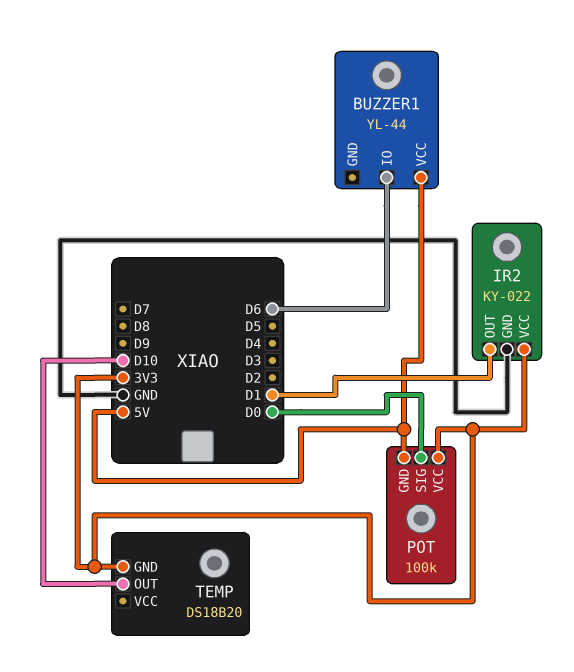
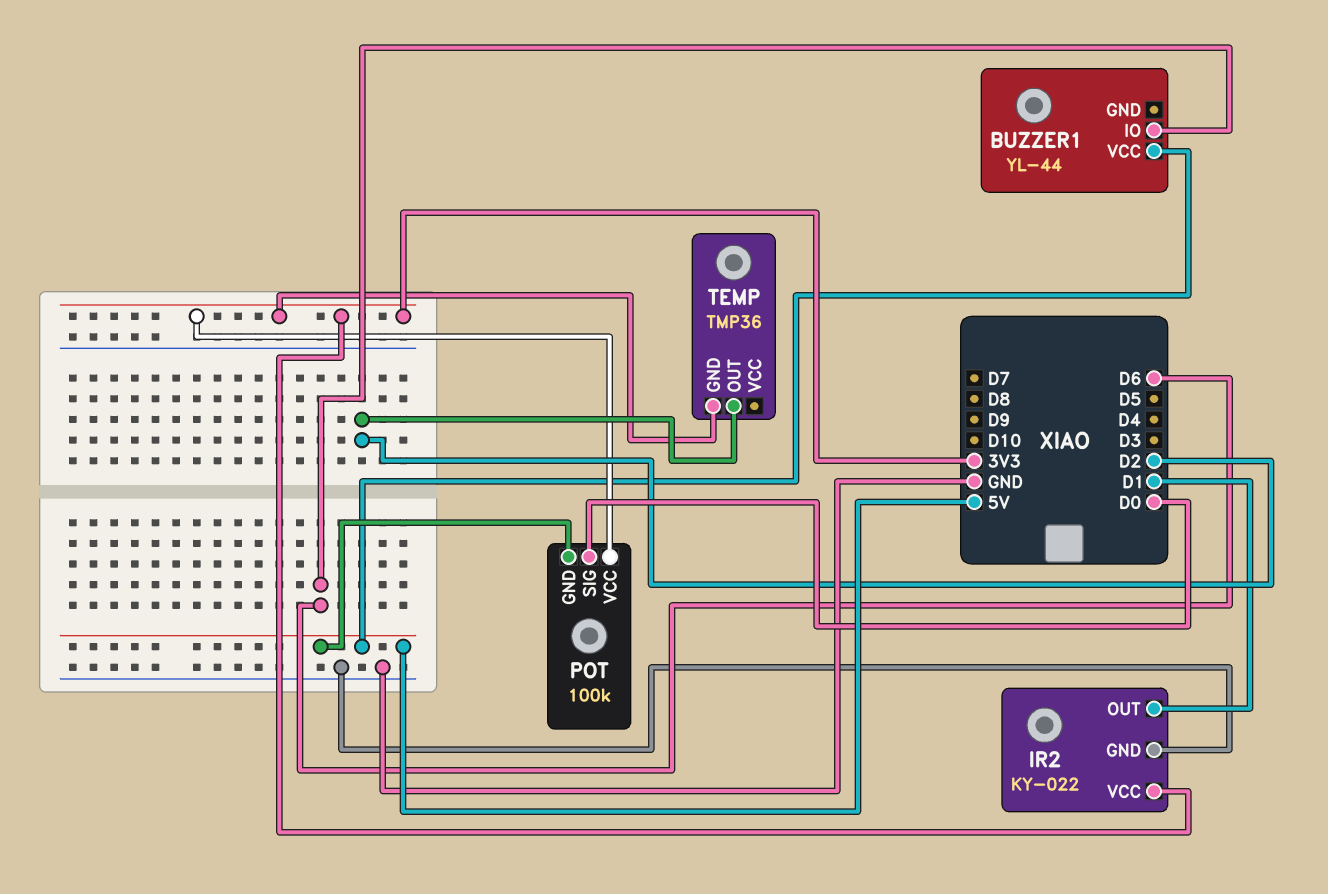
TEMP: DS18B20 -> TMP36
TEMP pin OUT: D10 -> D2

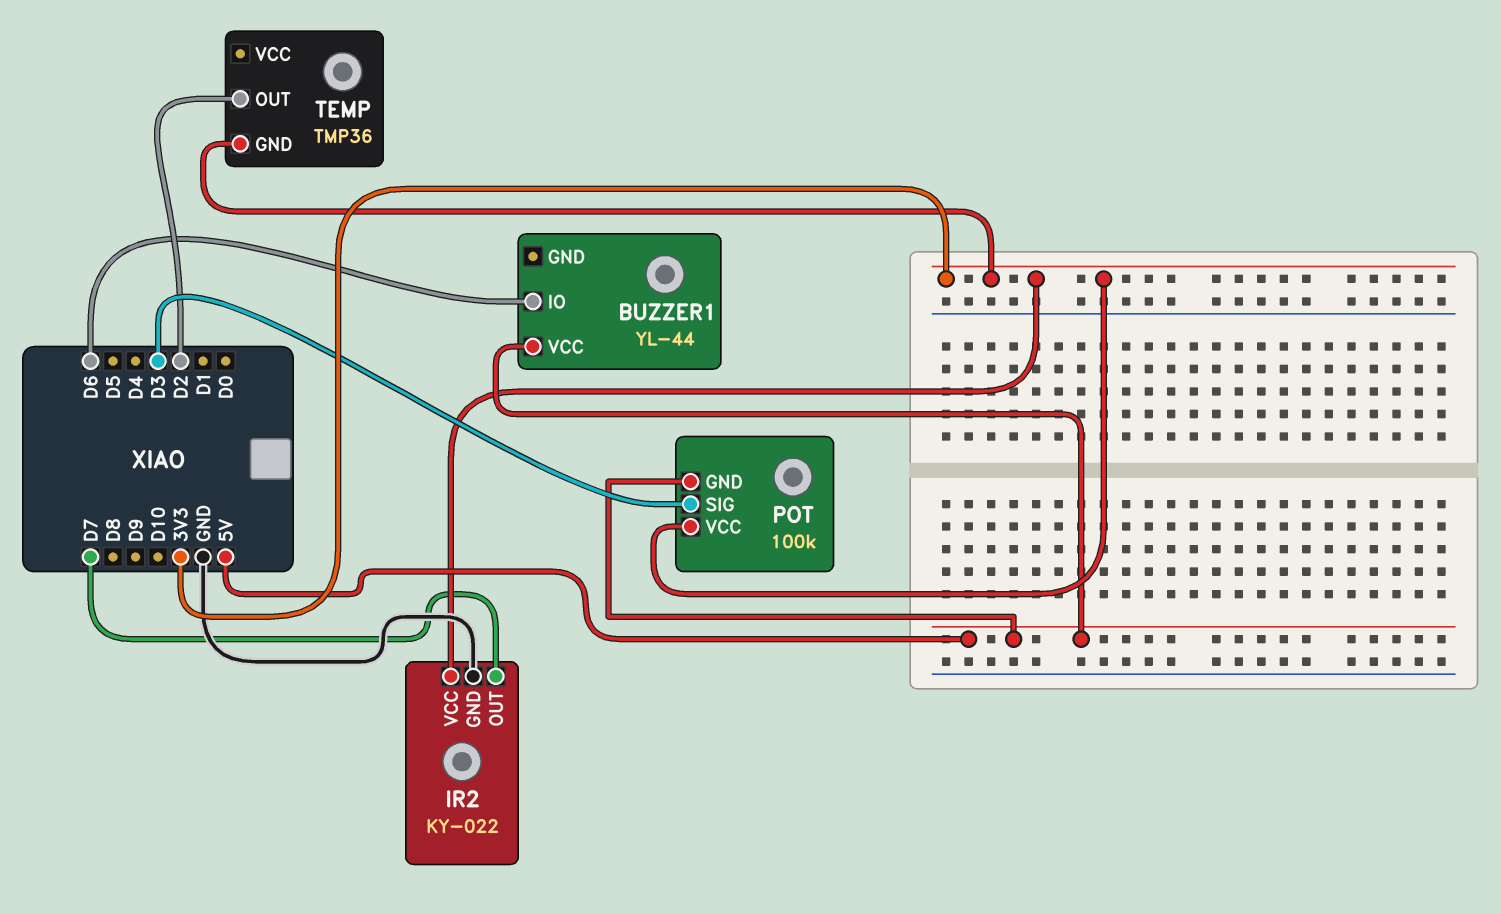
IR2 pin OUT: D1 -> D7
POT pin SIG: D0 -> D3

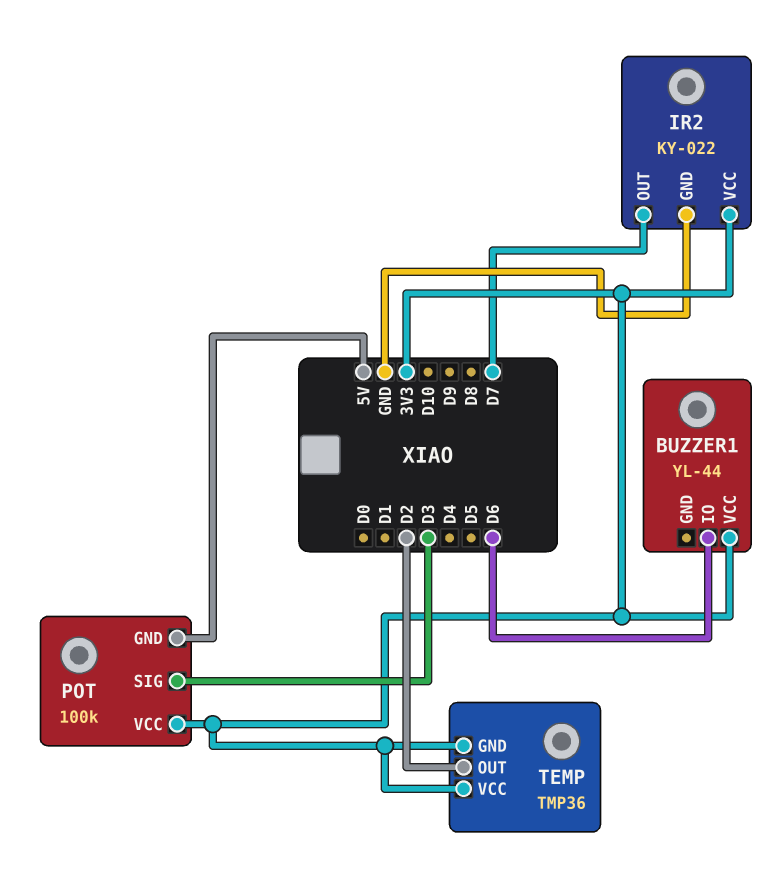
BUZZER1 pin VCC: 5V -> 3V3
TEMP pin VCC: none -> 3V3

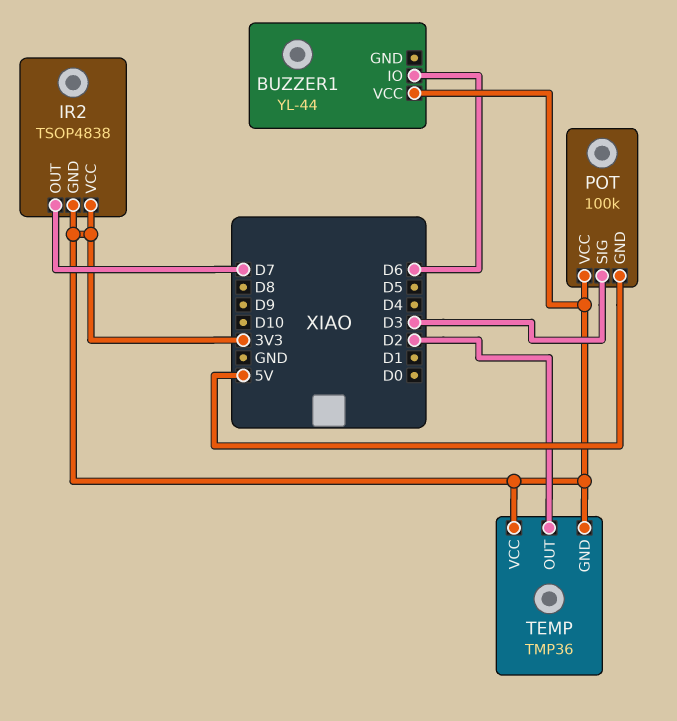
IR2: KY-022 -> TSOP4838
IR2 pin GND: GND -> 3V3

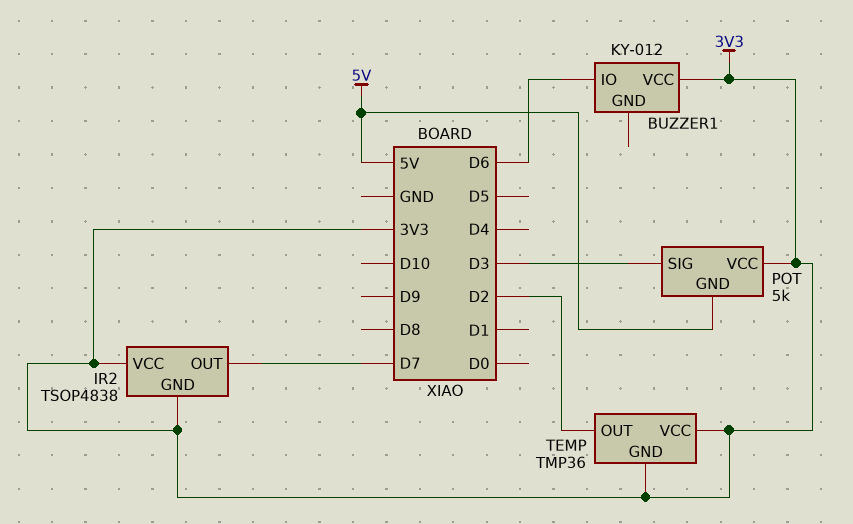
BUZZER1: YL-44 -> KY-012
POT: 100k -> 5k

